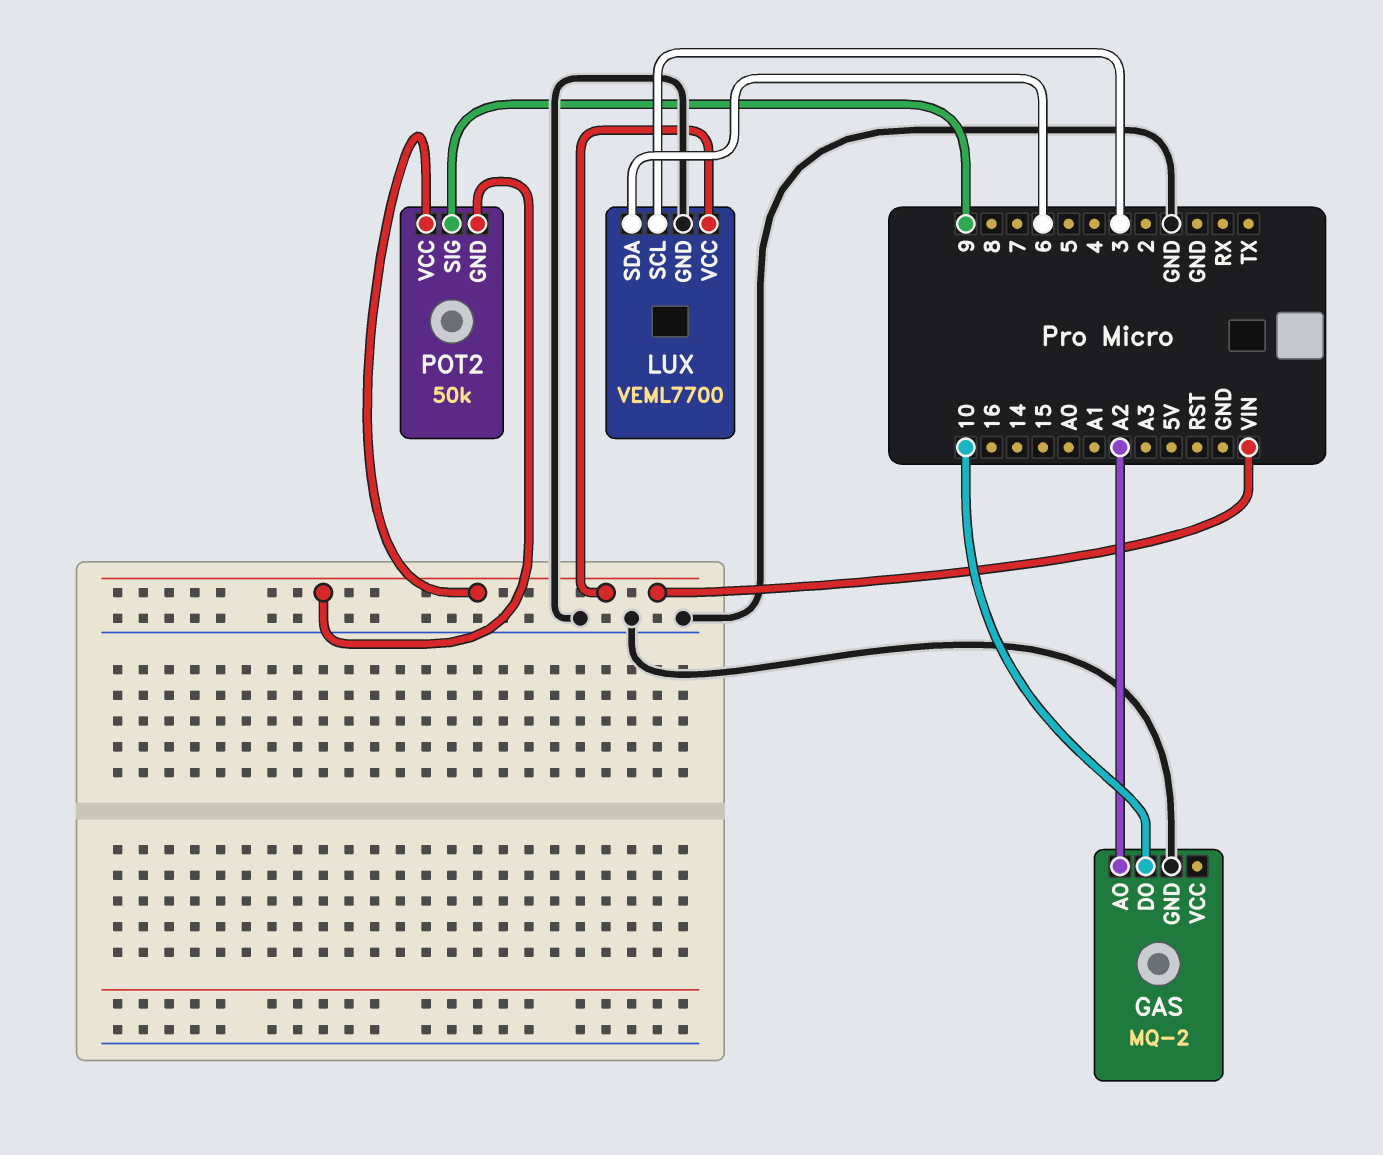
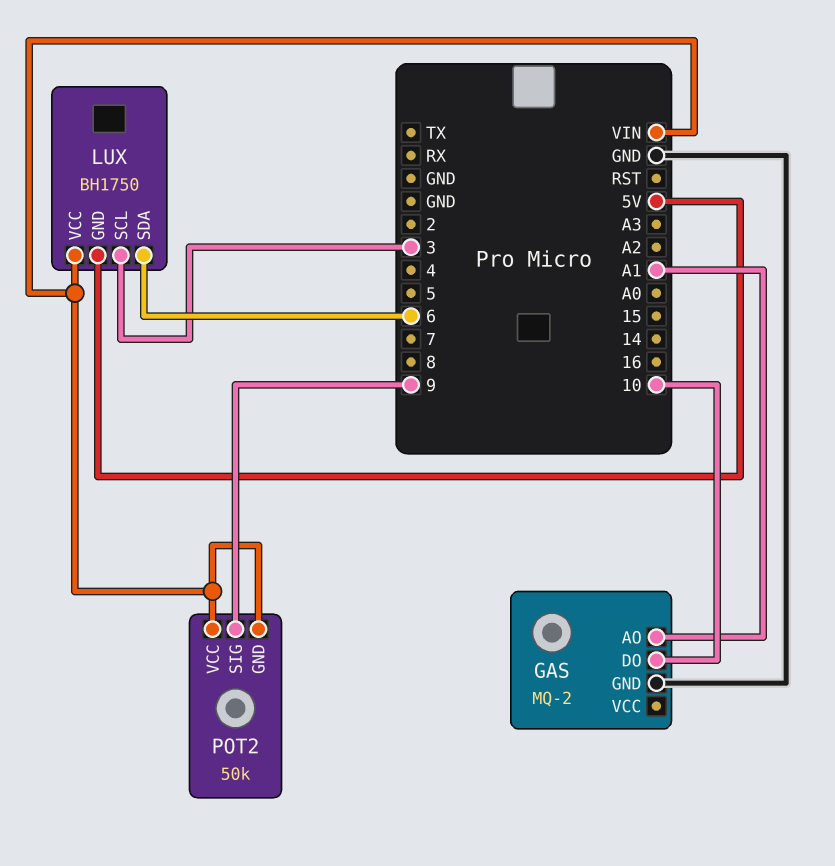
GAS pin AO: A2 -> A1
LUX: VEML7700 -> BH1750
LUX pin GND: GND -> 5V

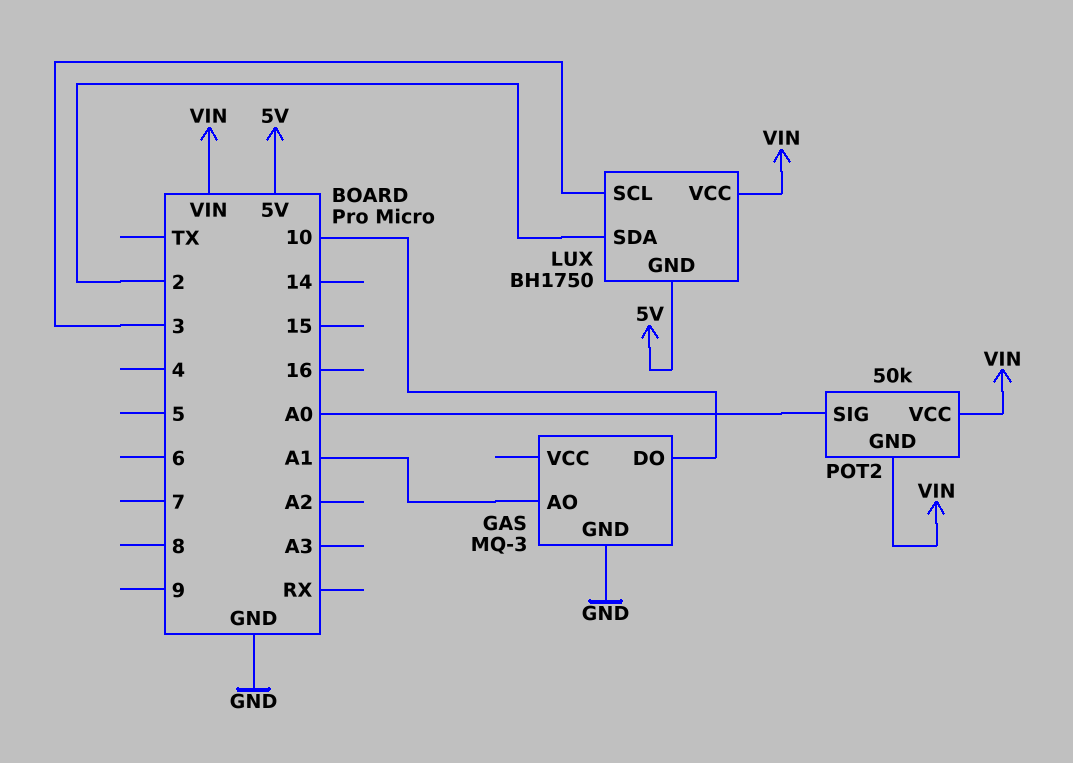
GAS: MQ-2 -> MQ-3
LUX pin SDA: 6 -> 2
POT2 pin SIG: 9 -> A0

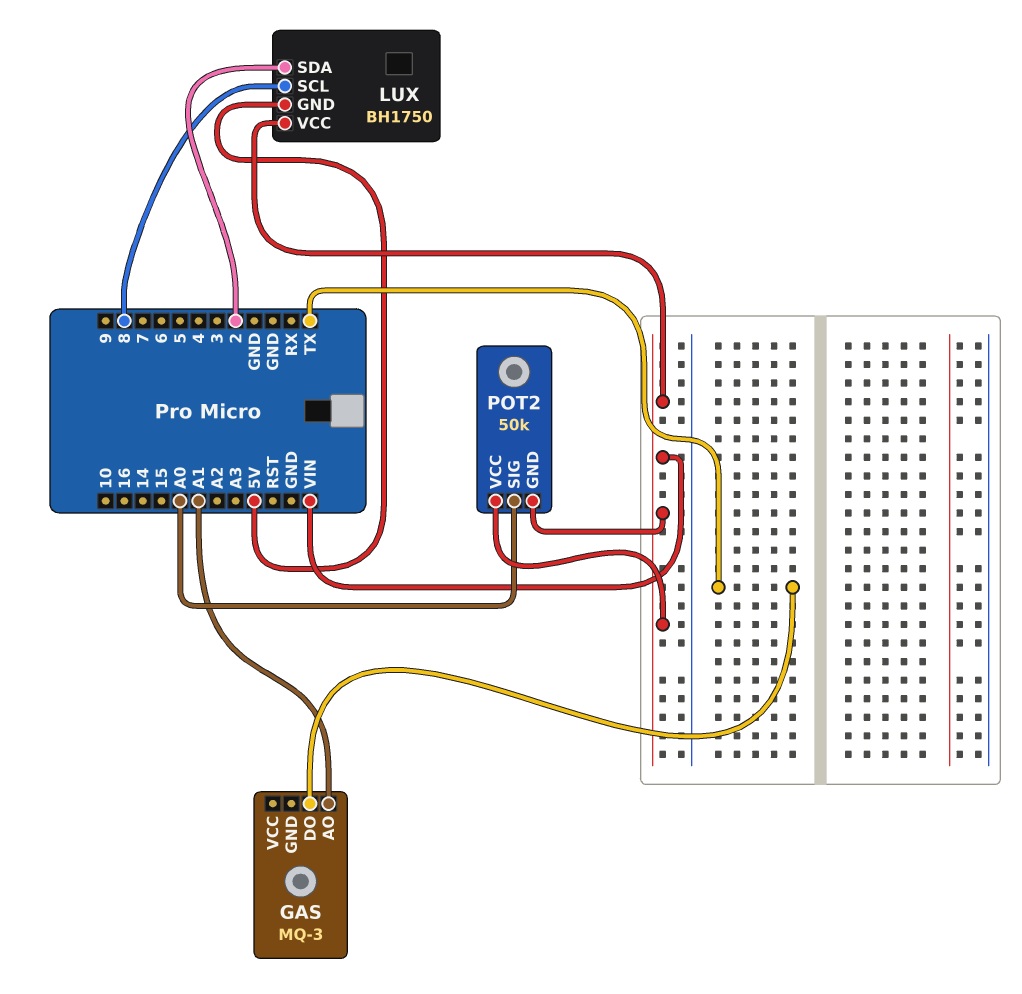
GAS pin DO: 10 -> TX
GAS pin GND: GND -> none
LUX pin SCL: 3 -> 8

